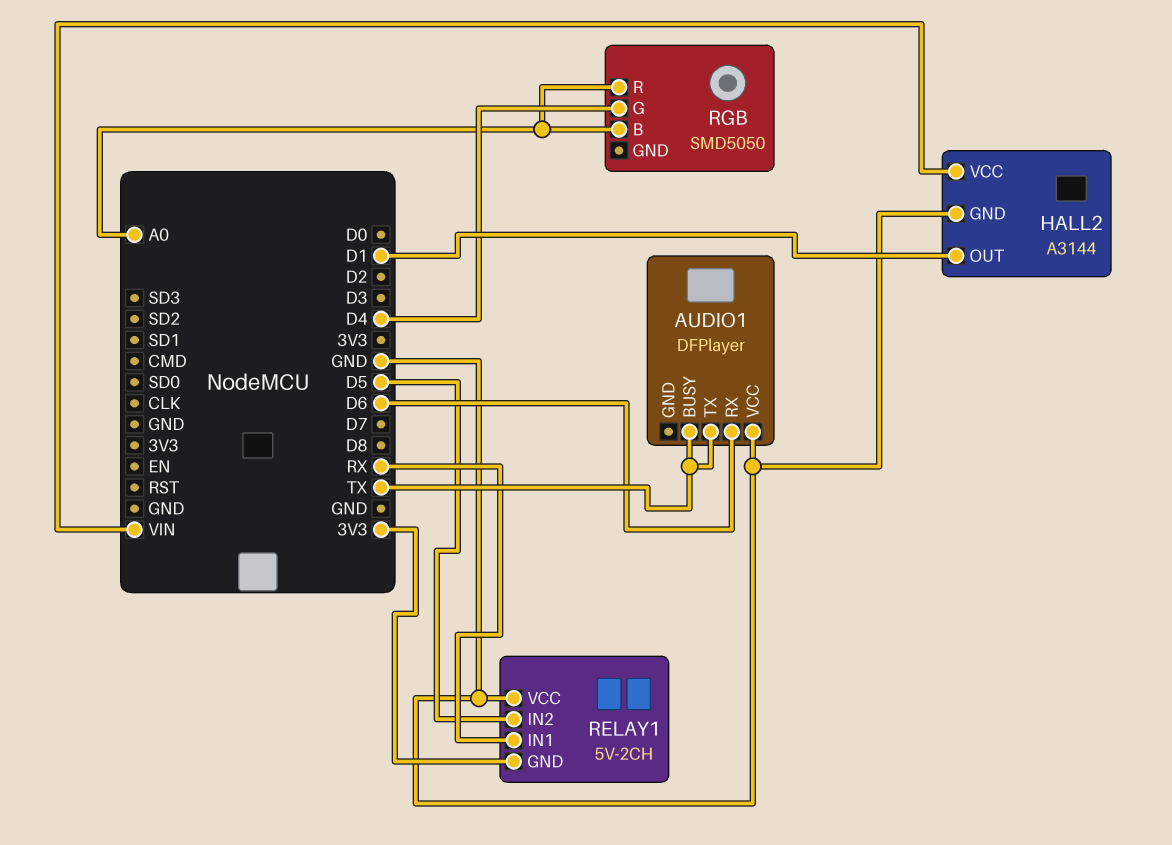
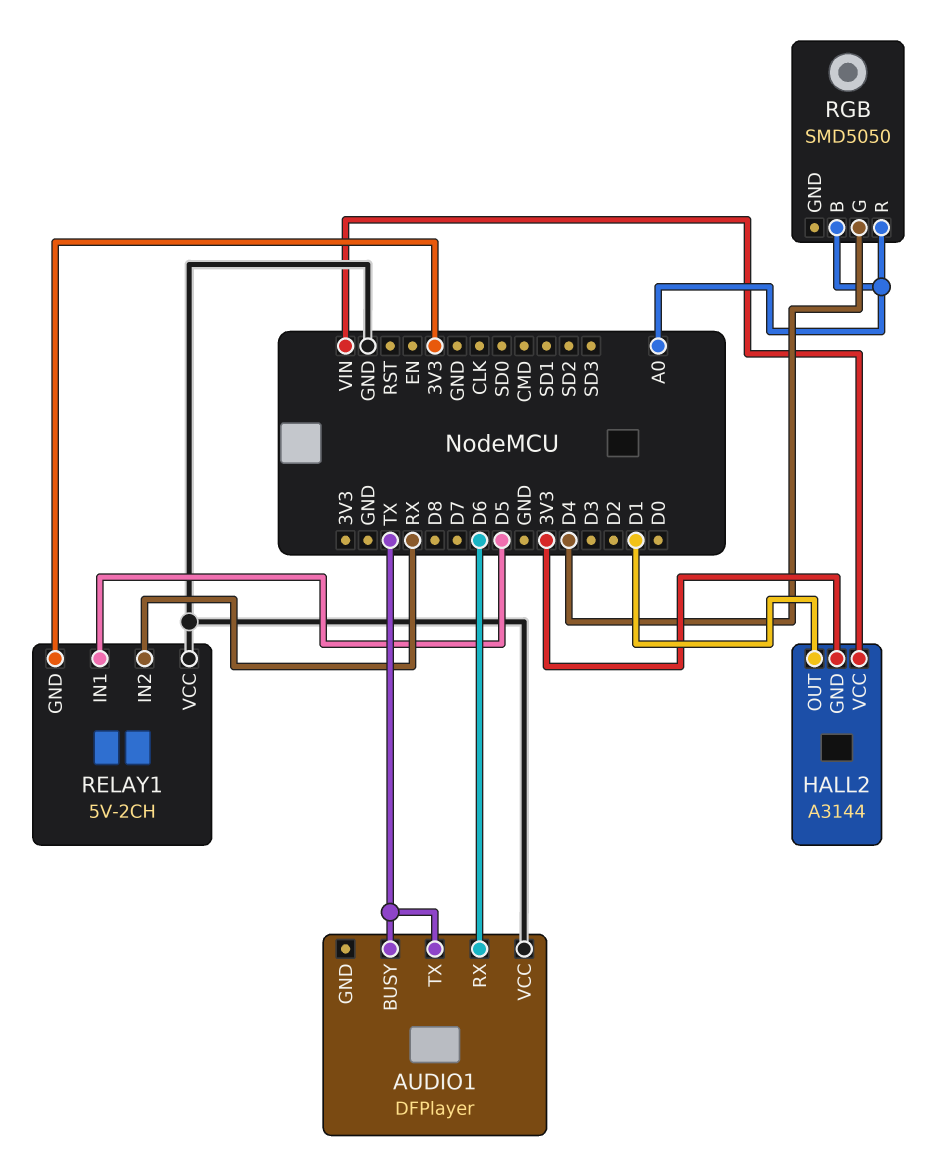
HALL2 pin GND: GND -> 3V3
RELAY1 pin IN1: RX -> D5
RELAY1 pin IN2: D5 -> RX

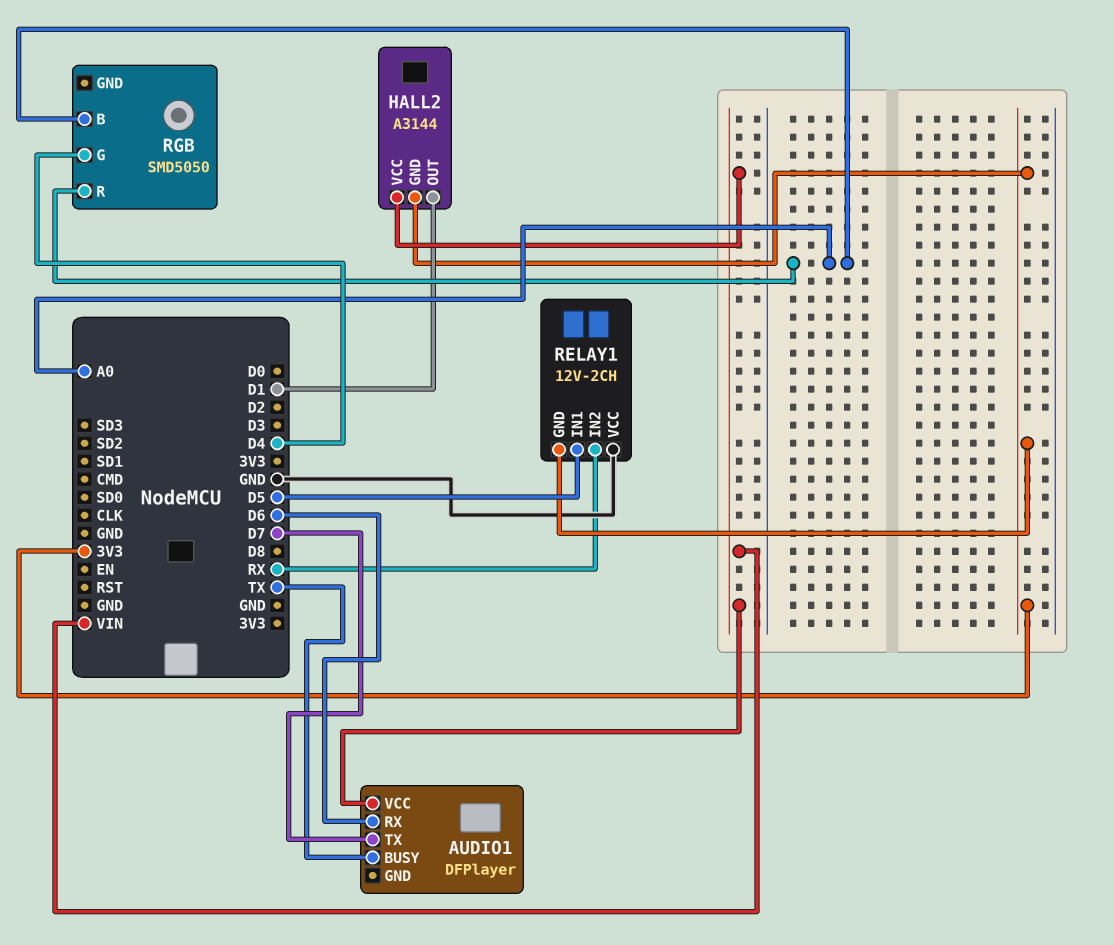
AUDIO1 pin TX: TX -> D7
AUDIO1 pin VCC: GND -> VIN
RELAY1: 5V-2CH -> 12V-2CH

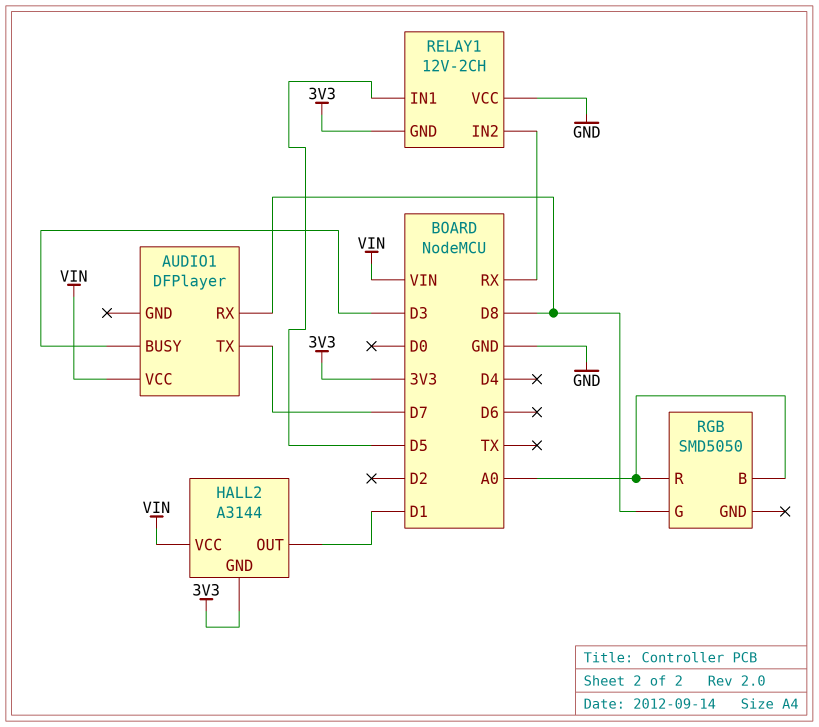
AUDIO1 pin BUSY: TX -> D3
AUDIO1 pin RX: D6 -> D8
RGB pin G: D4 -> D8

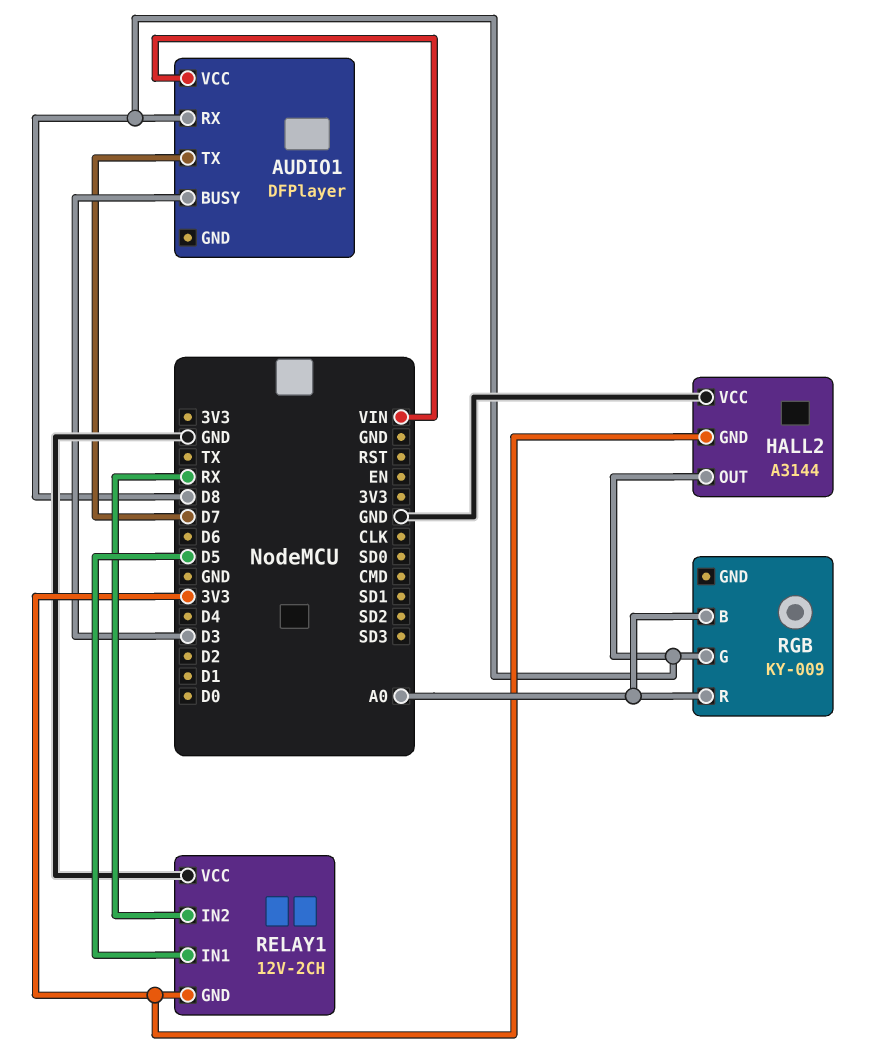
HALL2 pin OUT: D1 -> D8
HALL2 pin VCC: VIN -> GND
RGB: SMD5050 -> KY-009

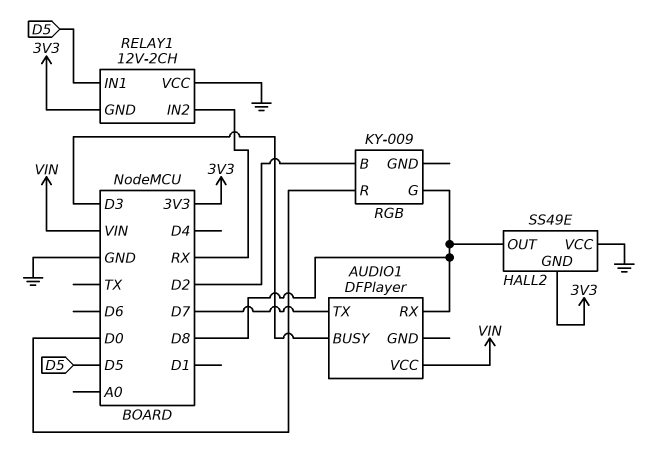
HALL2: A3144 -> SS49E
RGB pin B: A0 -> D2
RGB pin R: A0 -> D0

